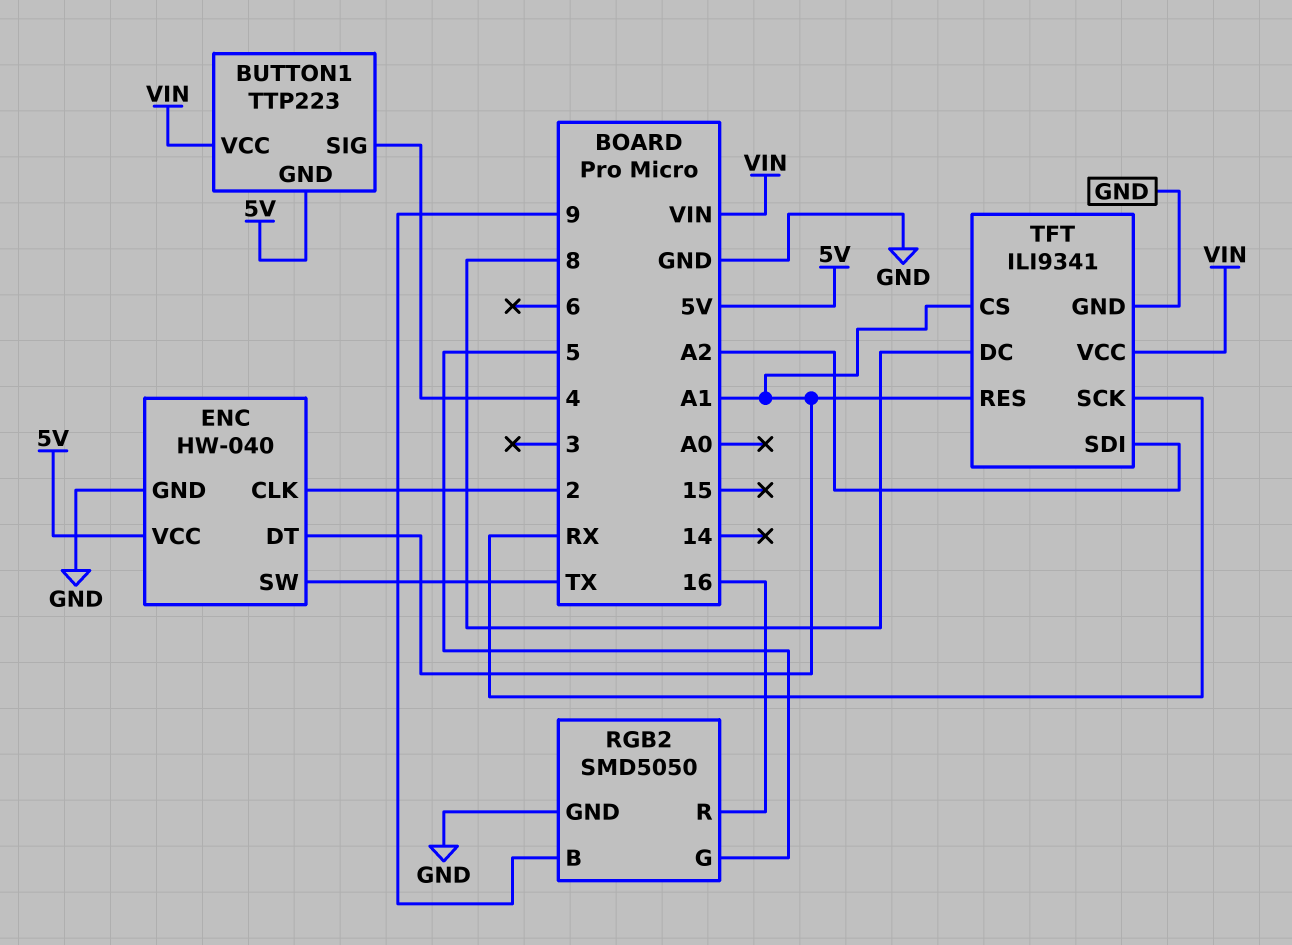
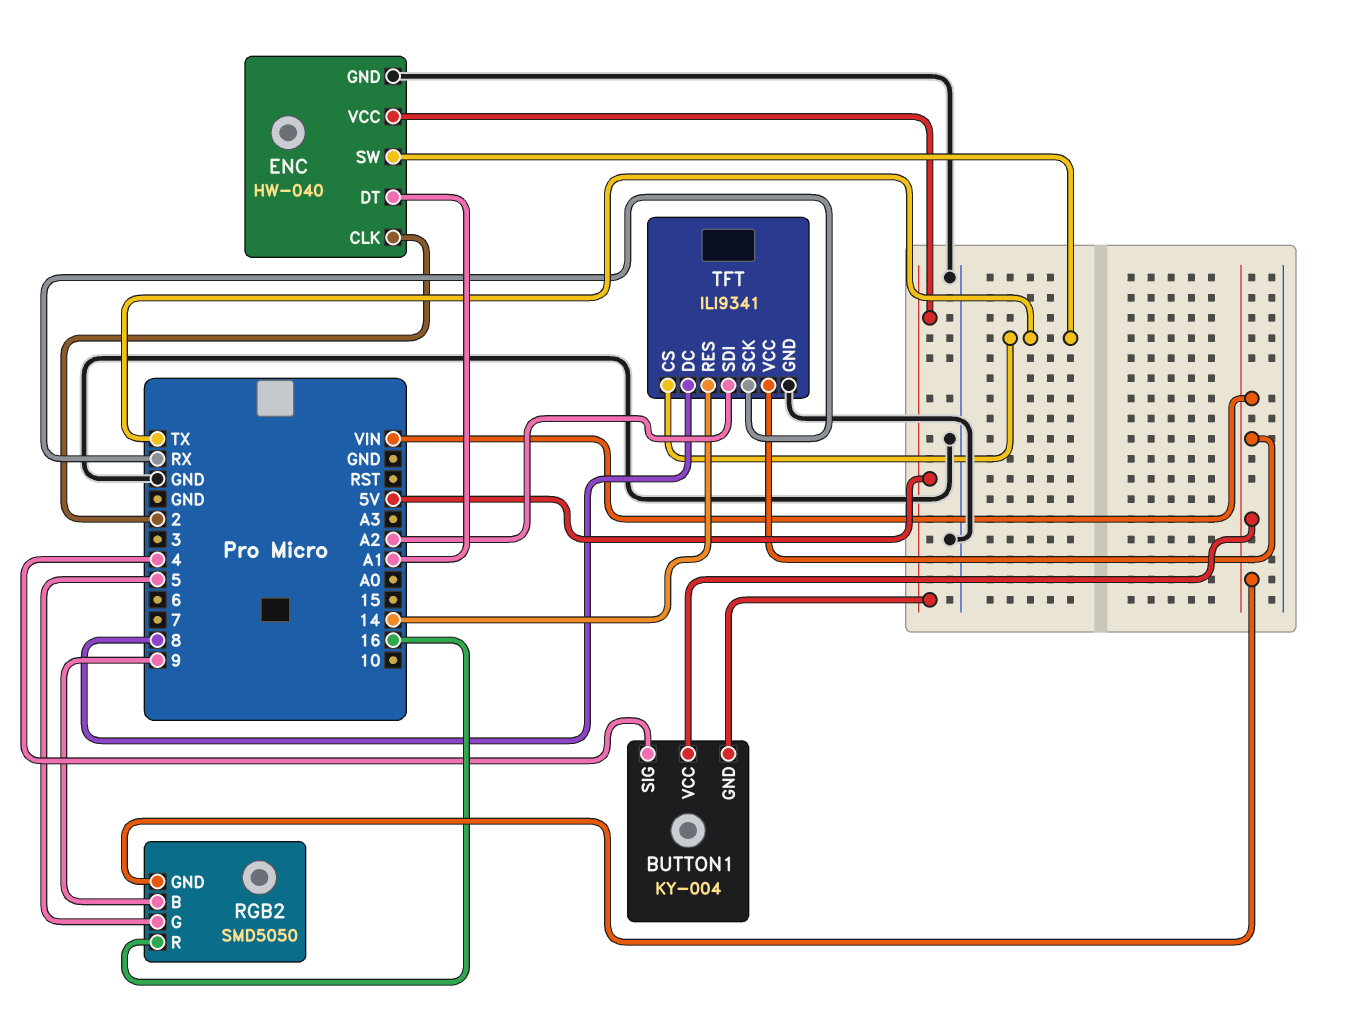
BUTTON1: TTP223 -> KY-004
RGB2 pin GND: GND -> VIN
TFT pin CS: A1 -> TX
TFT pin RES: A1 -> 14

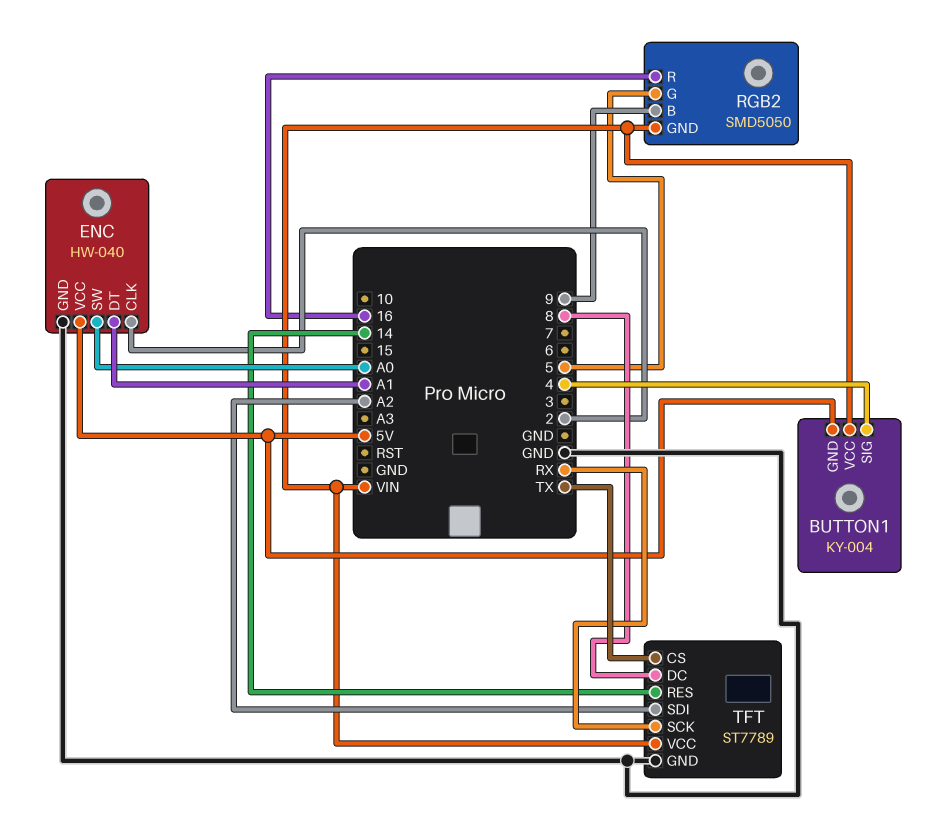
ENC pin SW: TX -> A0
TFT: ILI9341 -> ST7789

